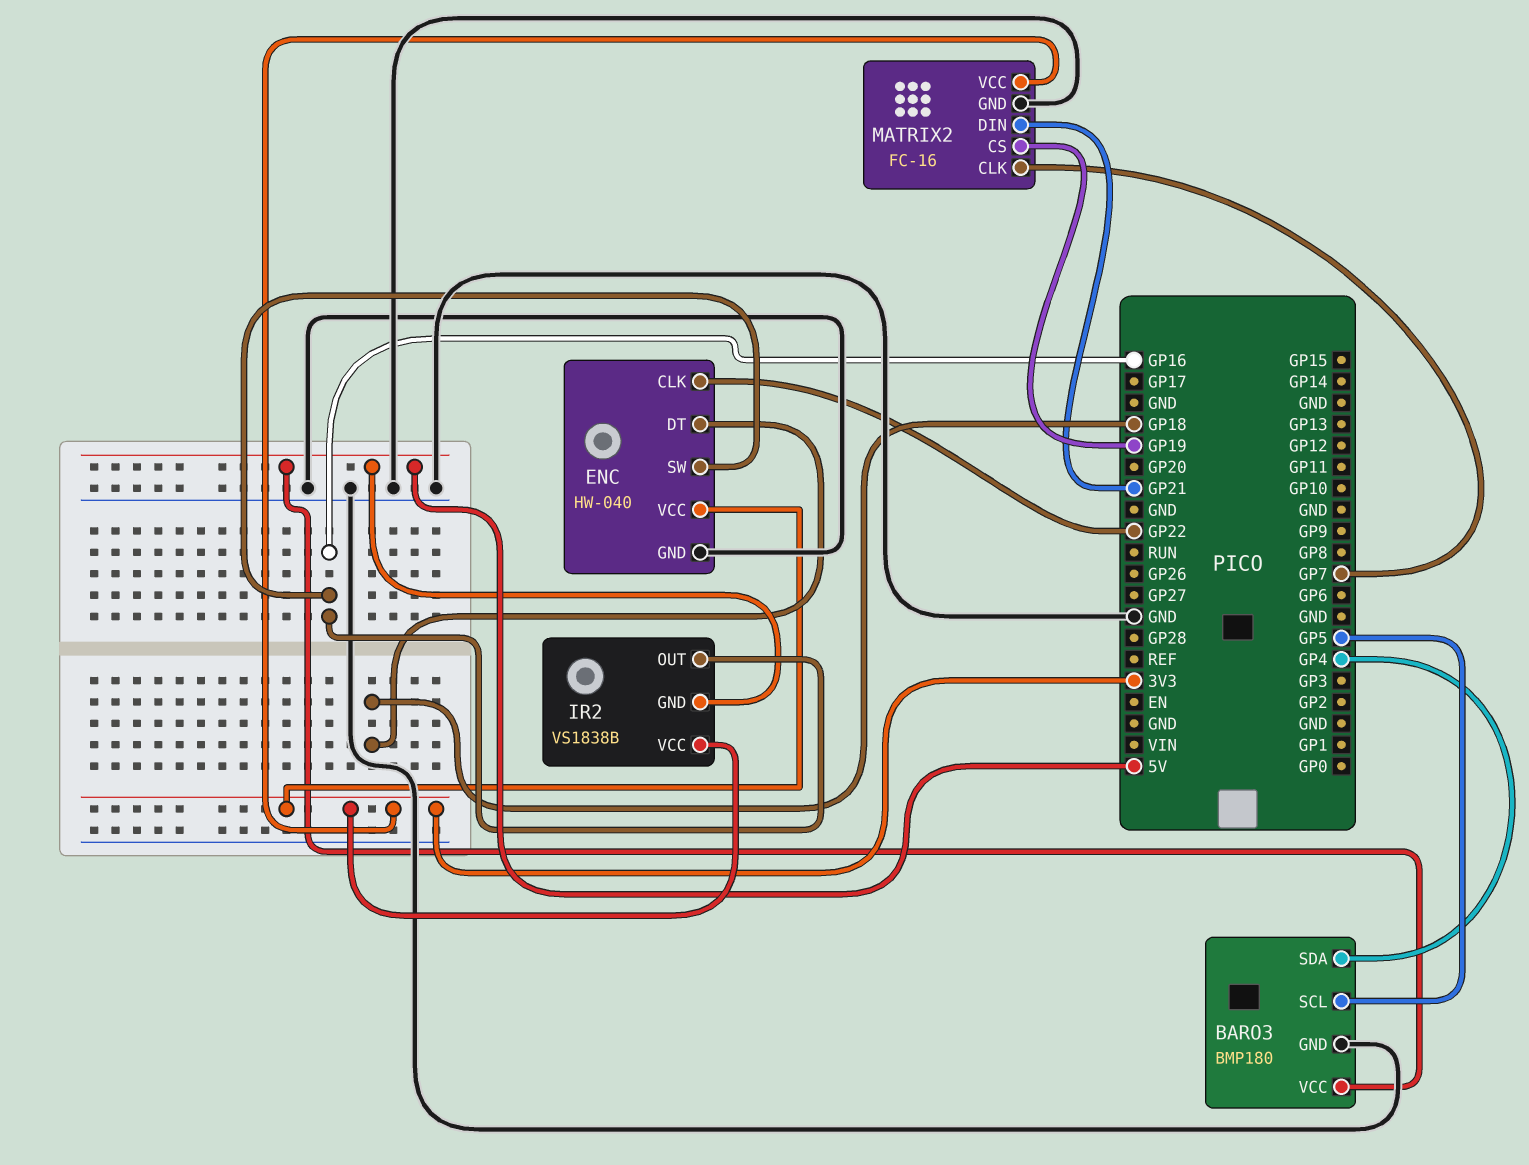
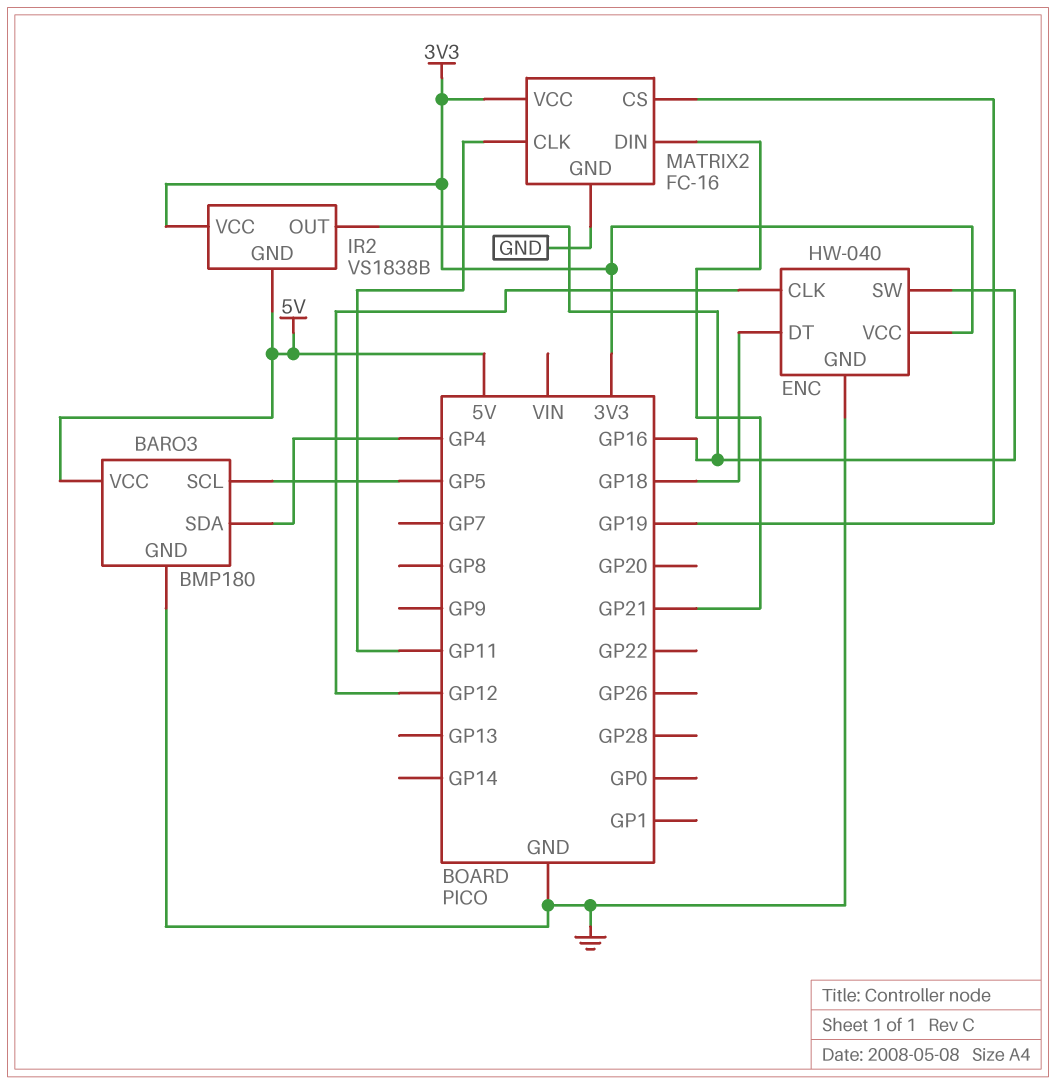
ENC pin CLK: GP22 -> GP12
MATRIX2 pin CLK: GP7 -> GP11

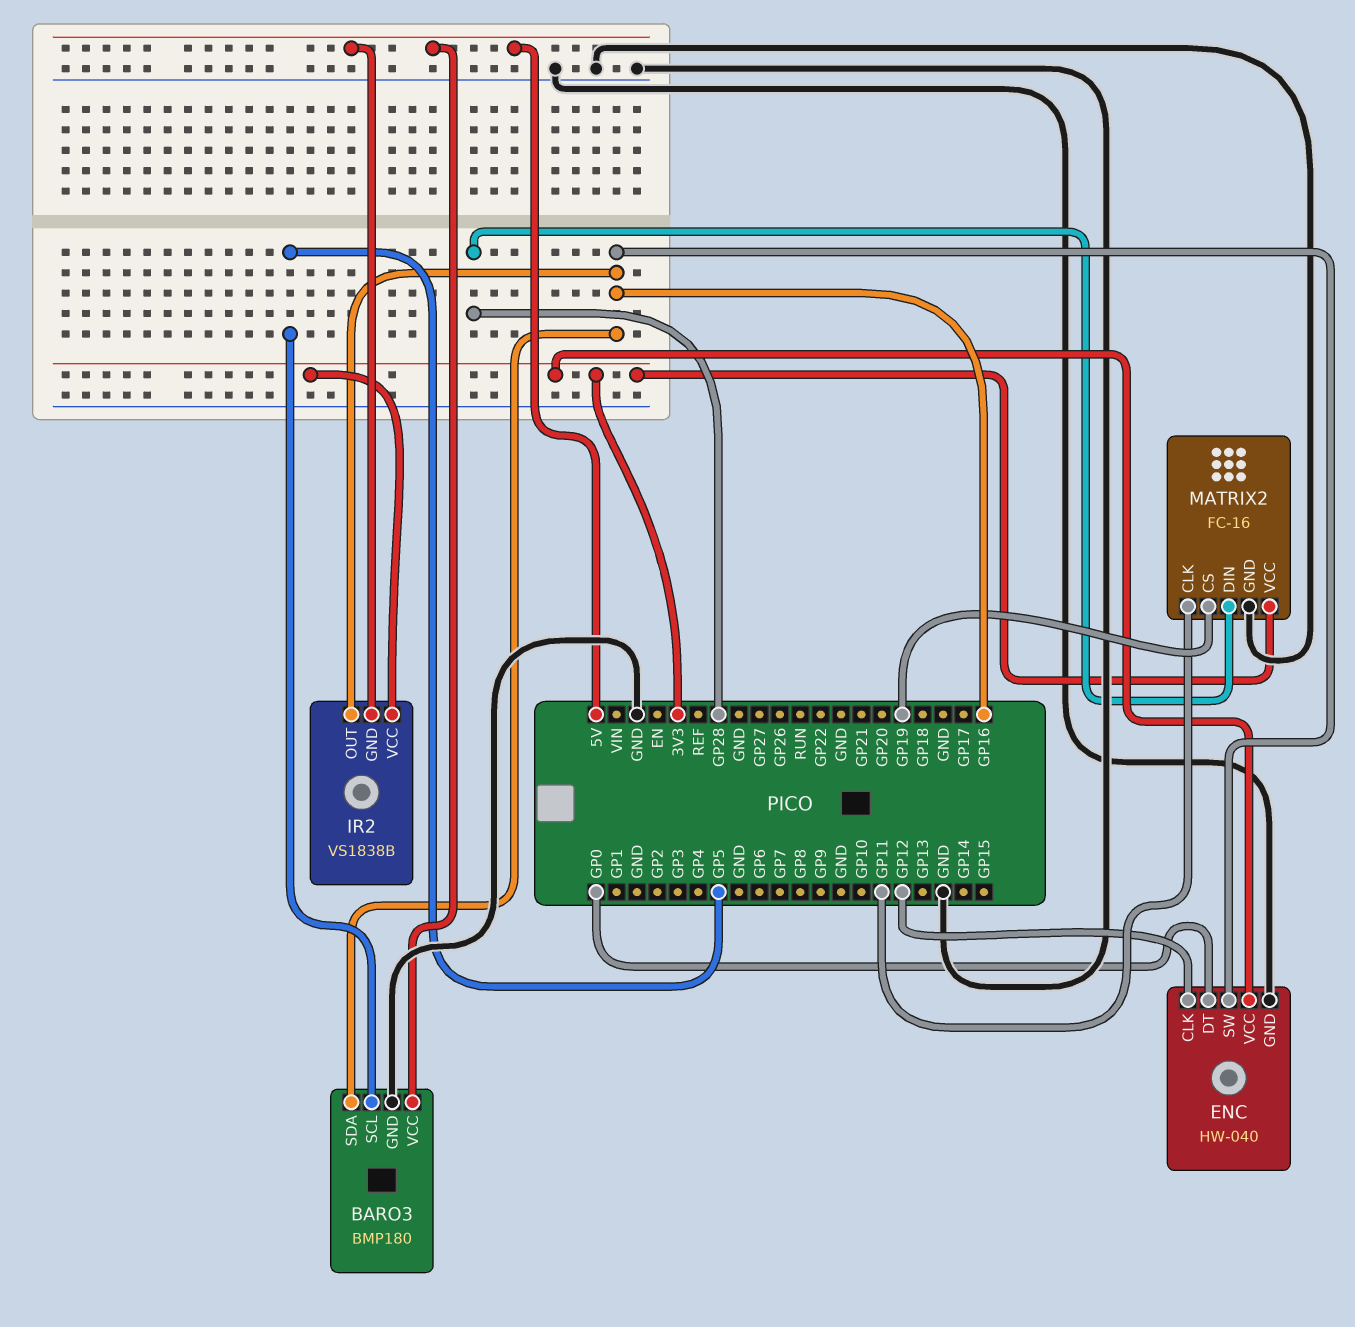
BARO3 pin SDA: GP4 -> GP16
ENC pin DT: GP18 -> GP0
MATRIX2 pin DIN: GP21 -> GP28

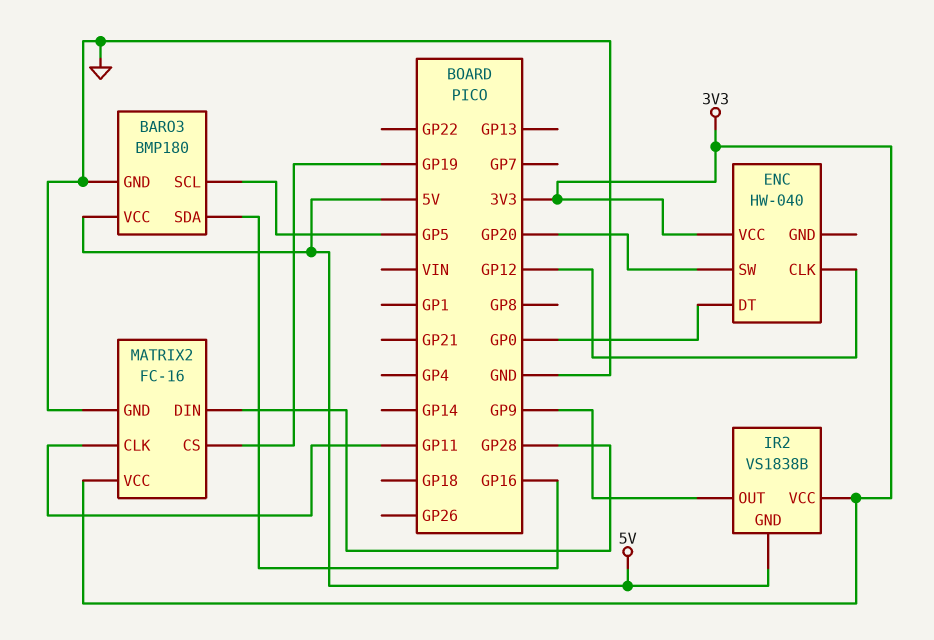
ENC pin GND: GND -> none
ENC pin SW: GP16 -> GP20
IR2 pin OUT: GP16 -> GP9

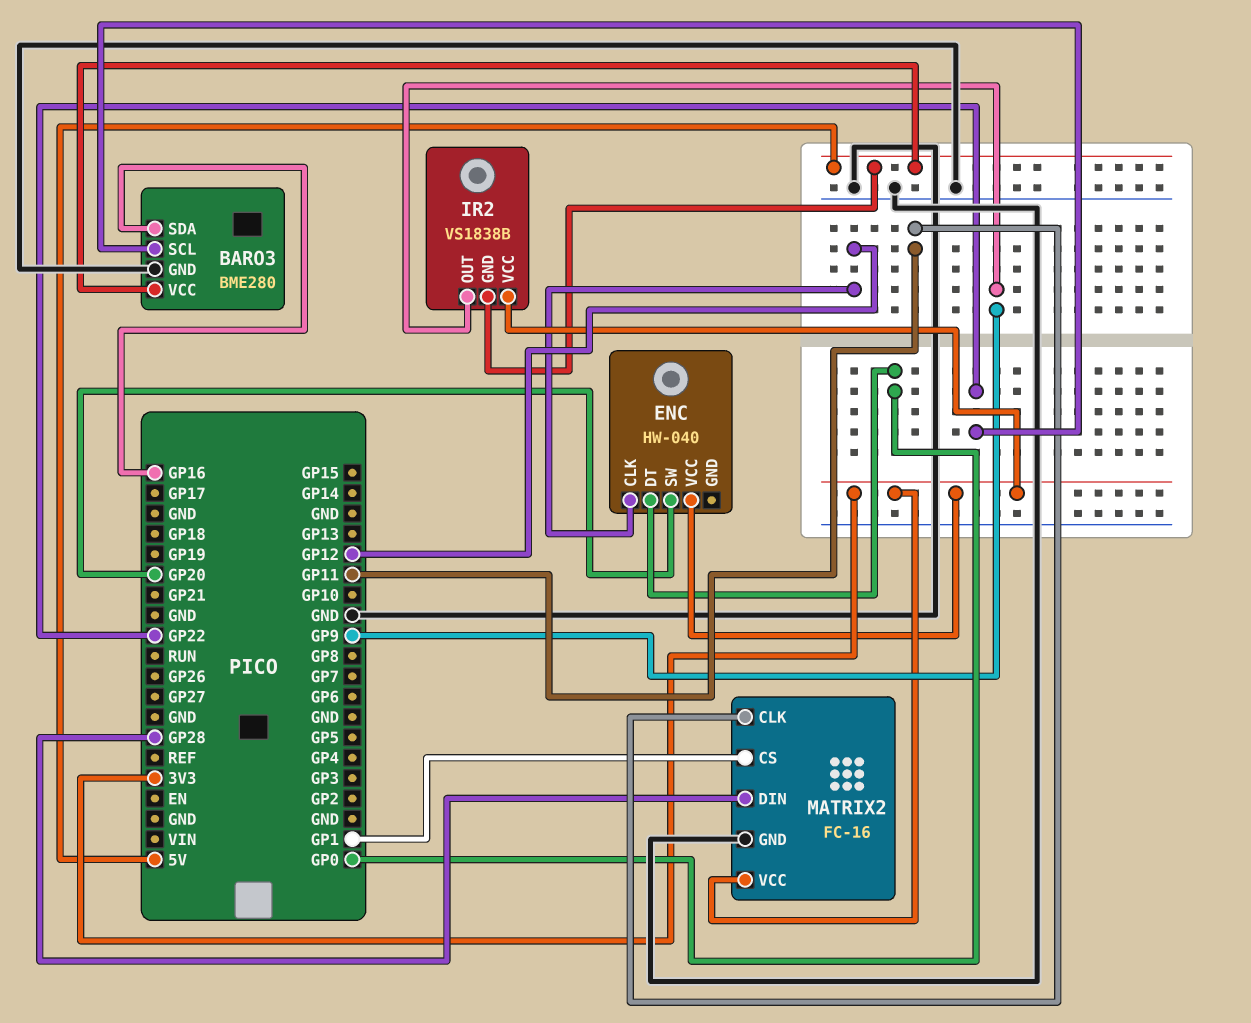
BARO3: BMP180 -> BME280
BARO3 pin SCL: GP5 -> GP22
MATRIX2 pin CS: GP19 -> GP1

